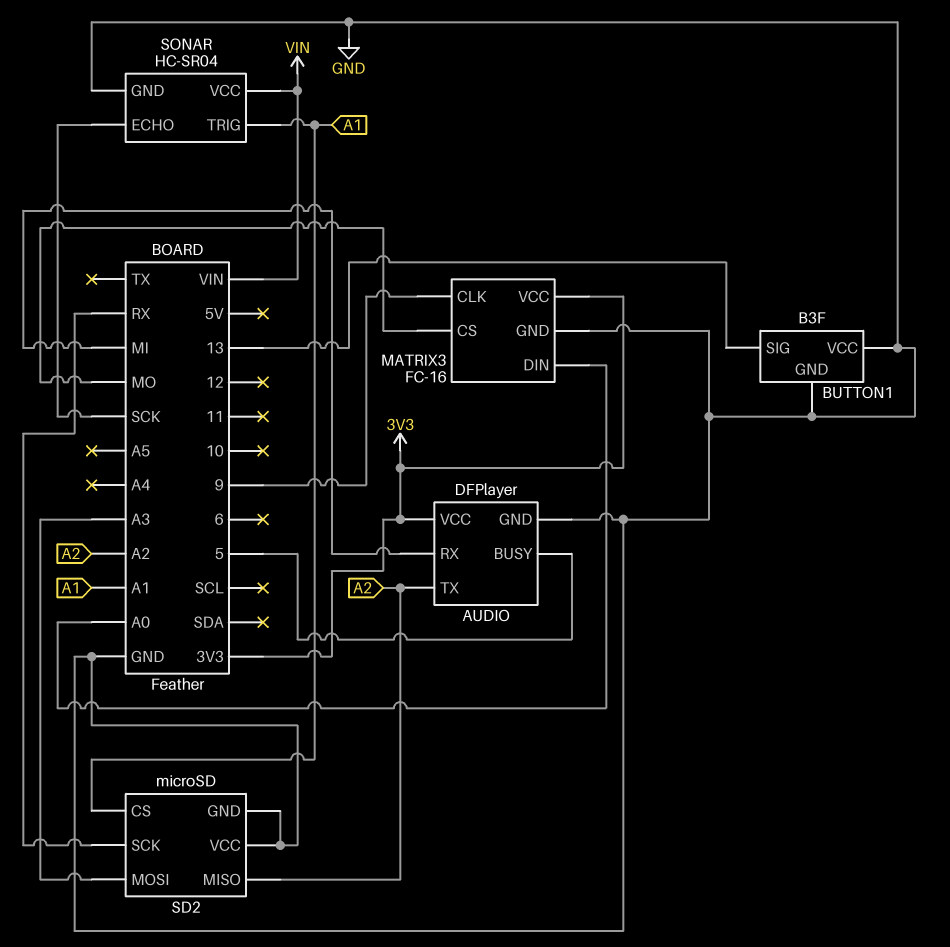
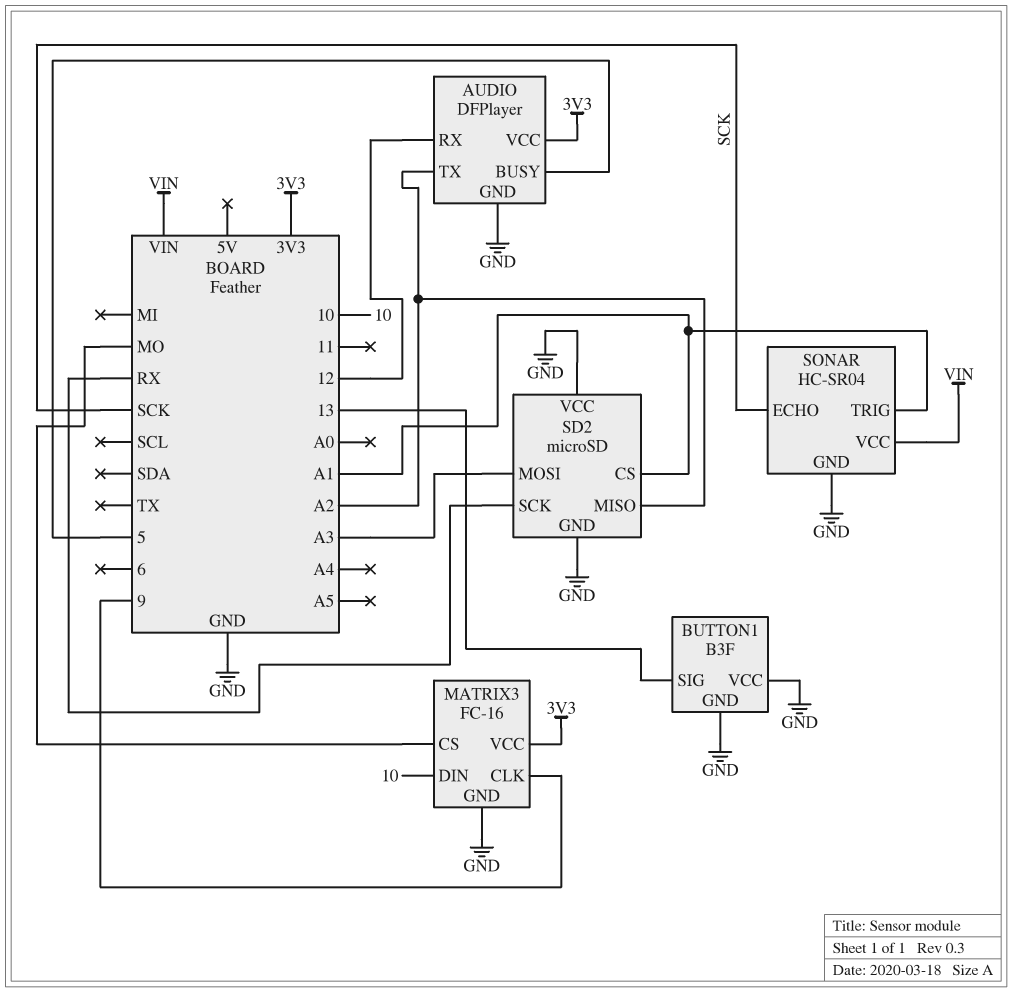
AUDIO pin RX: MI -> 12
MATRIX3 pin DIN: A0 -> 10

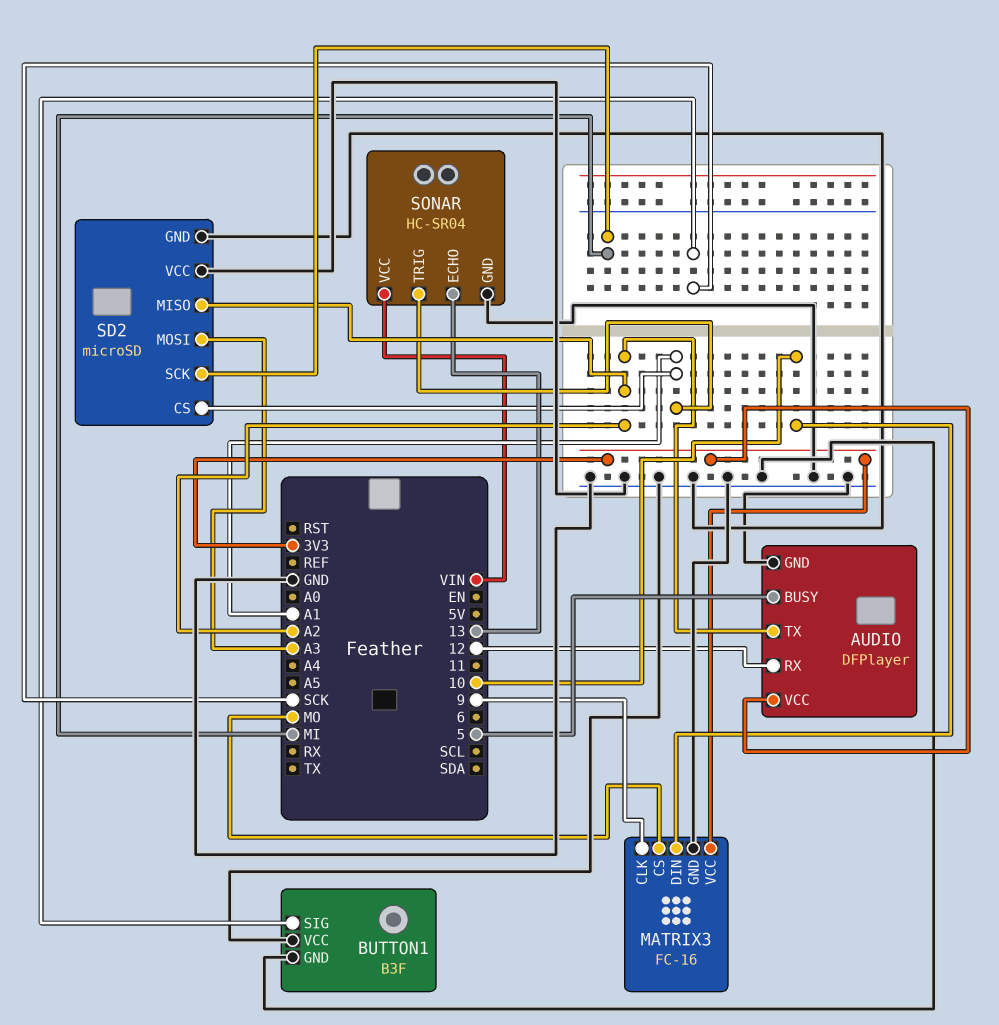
BUTTON1 pin SIG: 13 -> SCK
SD2 pin SCK: RX -> MI
SONAR pin ECHO: SCK -> 13

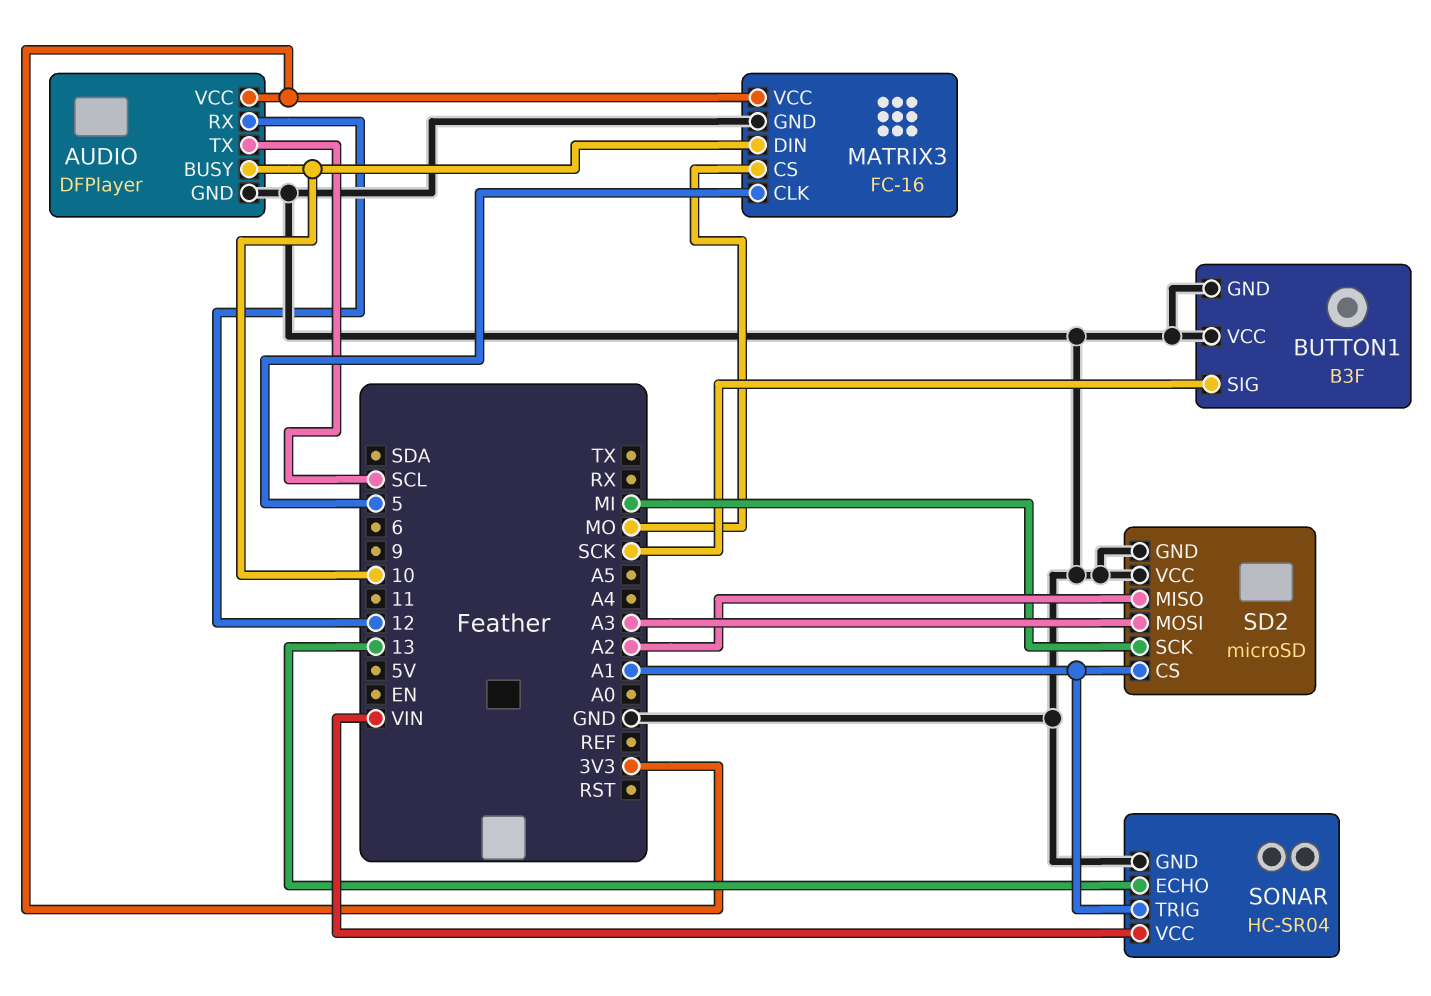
AUDIO pin BUSY: 5 -> 10
AUDIO pin TX: A2 -> SCL
MATRIX3 pin CLK: 9 -> 5

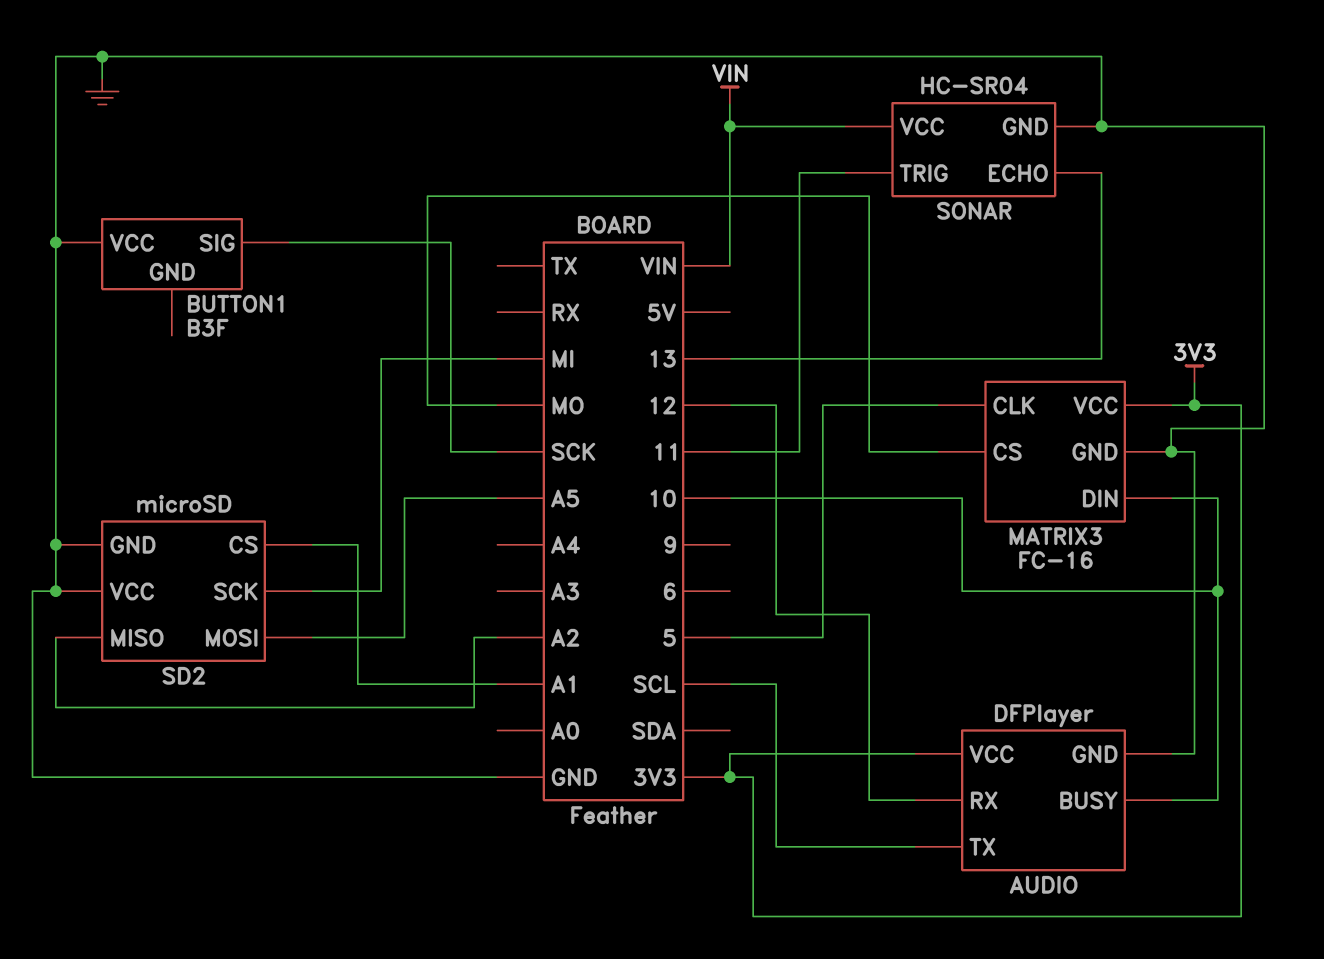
BUTTON1 pin GND: GND -> none
SD2 pin MOSI: A3 -> A5
SONAR pin TRIG: A1 -> 11

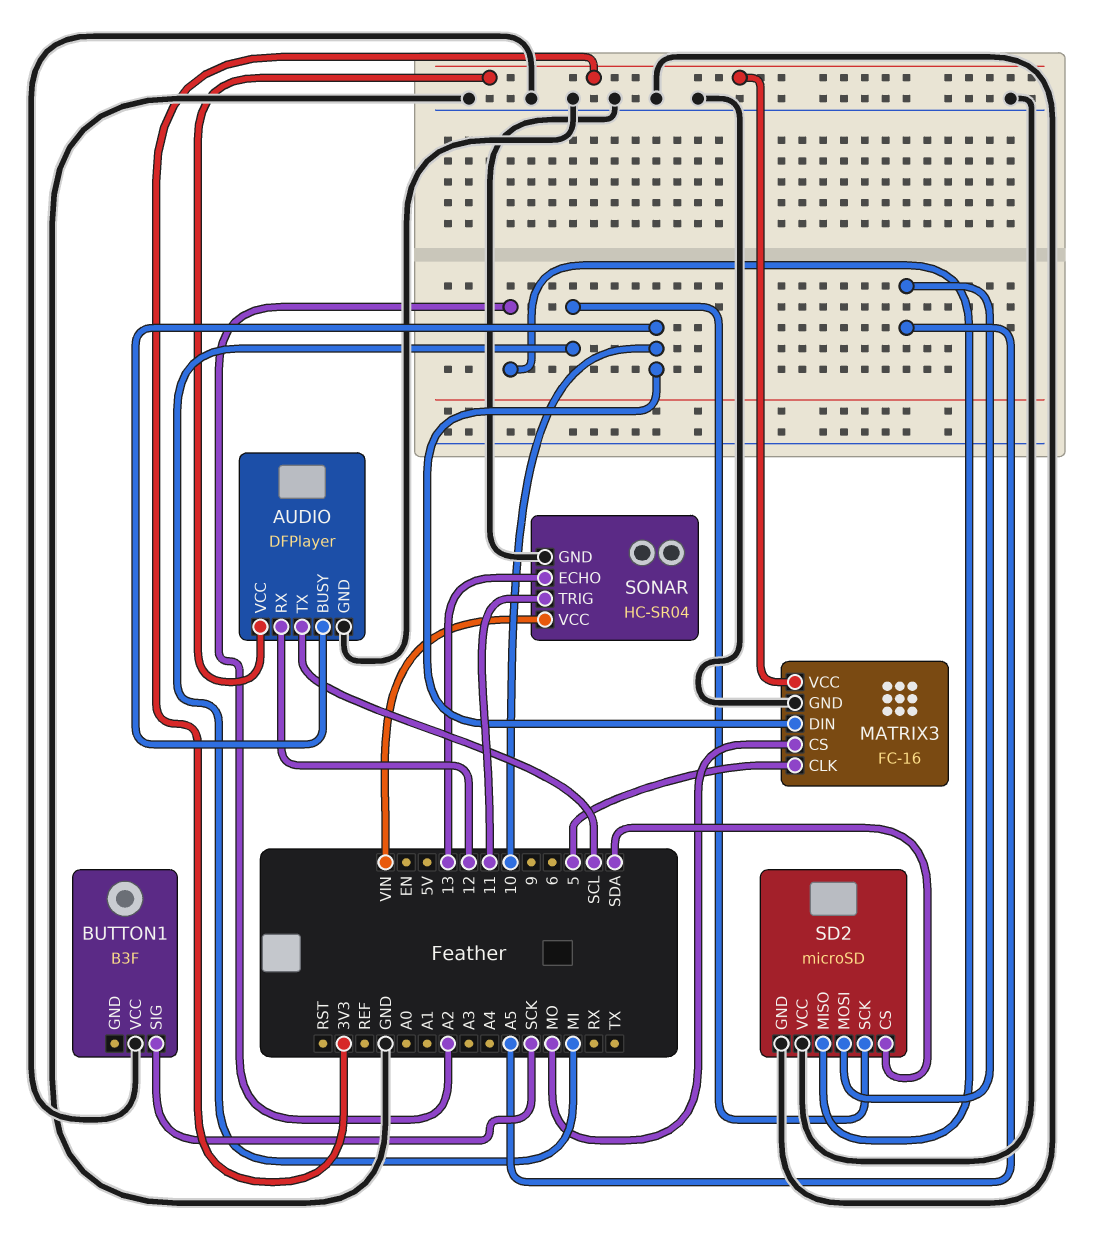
SD2 pin CS: A1 -> SDA

